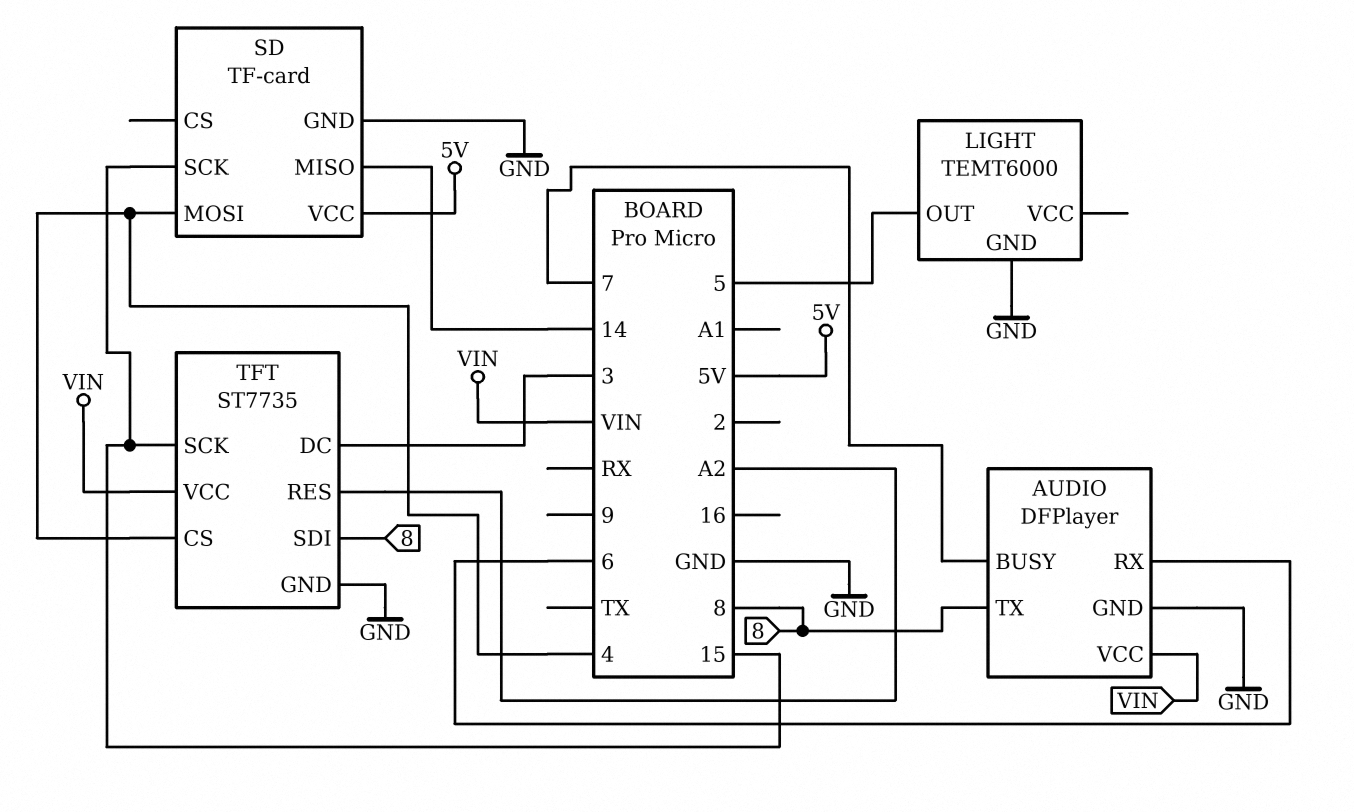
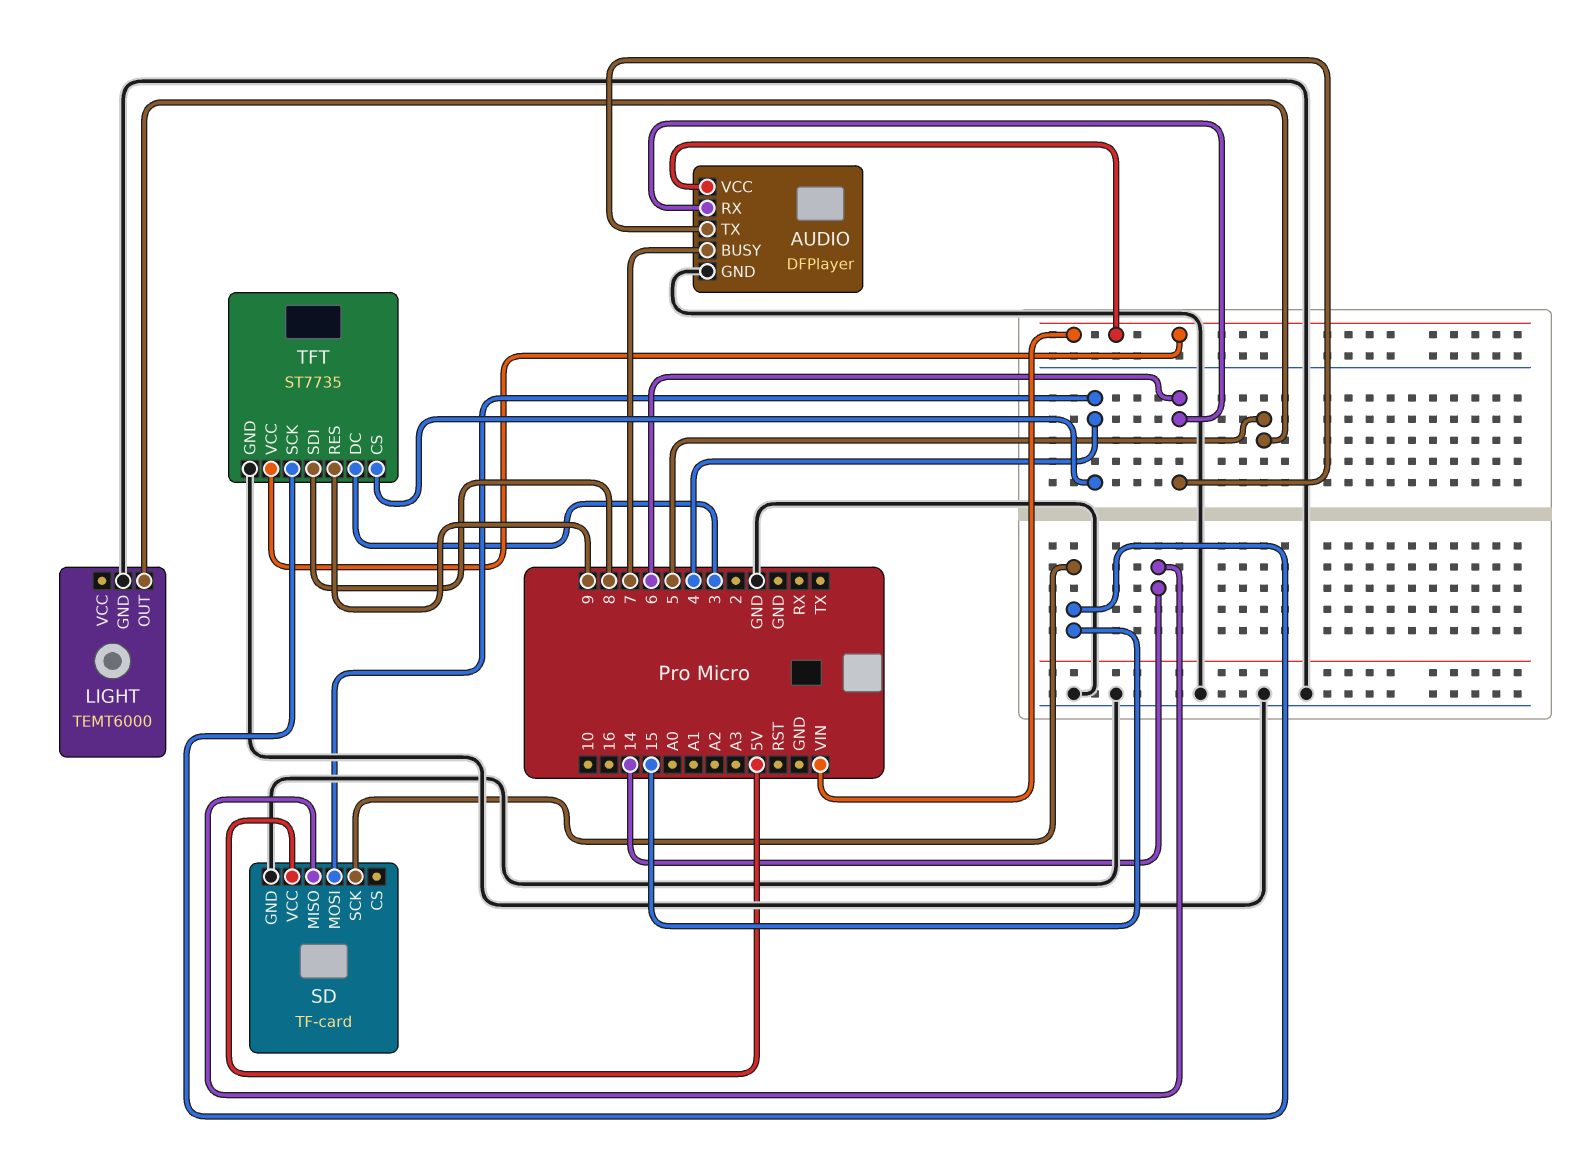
AUDIO pin TX: 8 -> 6
TFT pin RES: A2 -> 9

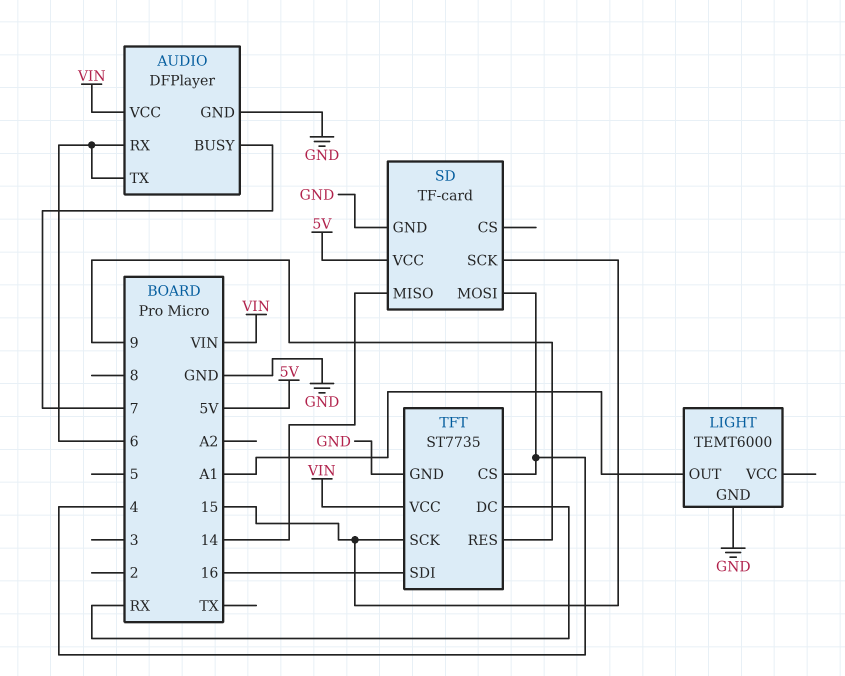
LIGHT pin OUT: 5 -> A1
TFT pin DC: 3 -> RX
TFT pin SDI: 8 -> 16

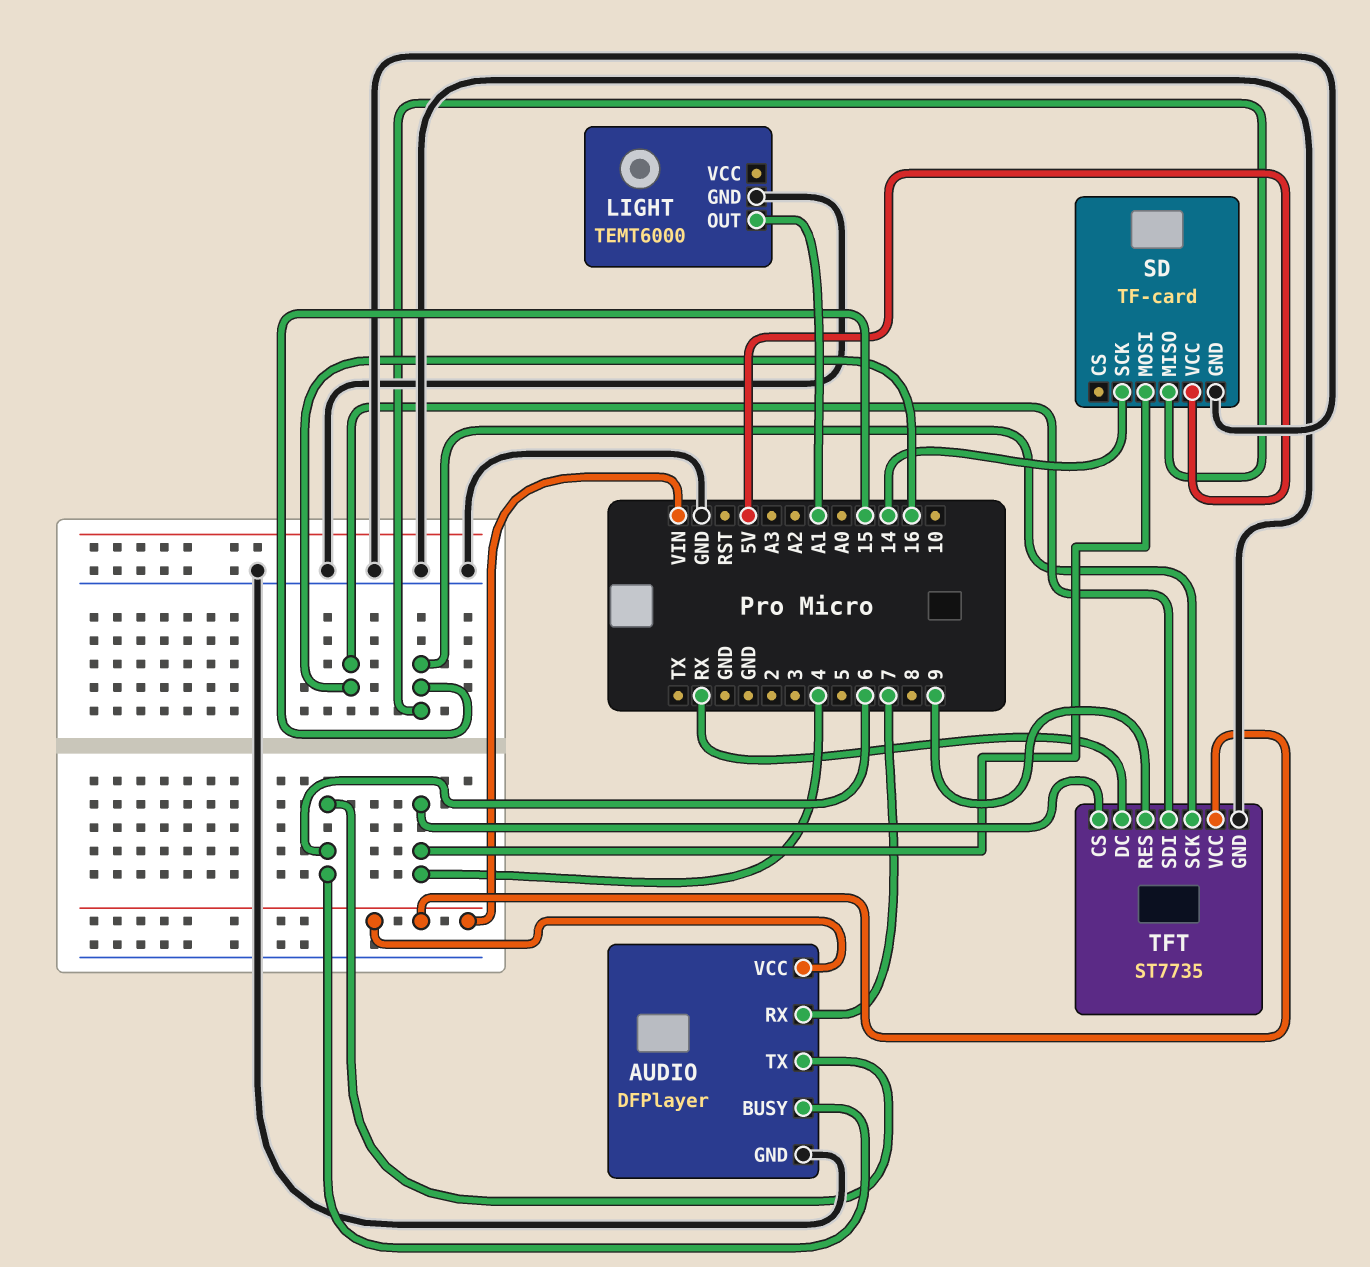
AUDIO pin BUSY: 7 -> 6
AUDIO pin RX: 6 -> 7
SD pin MISO: 14 -> 15
SD pin SCK: 15 -> 14

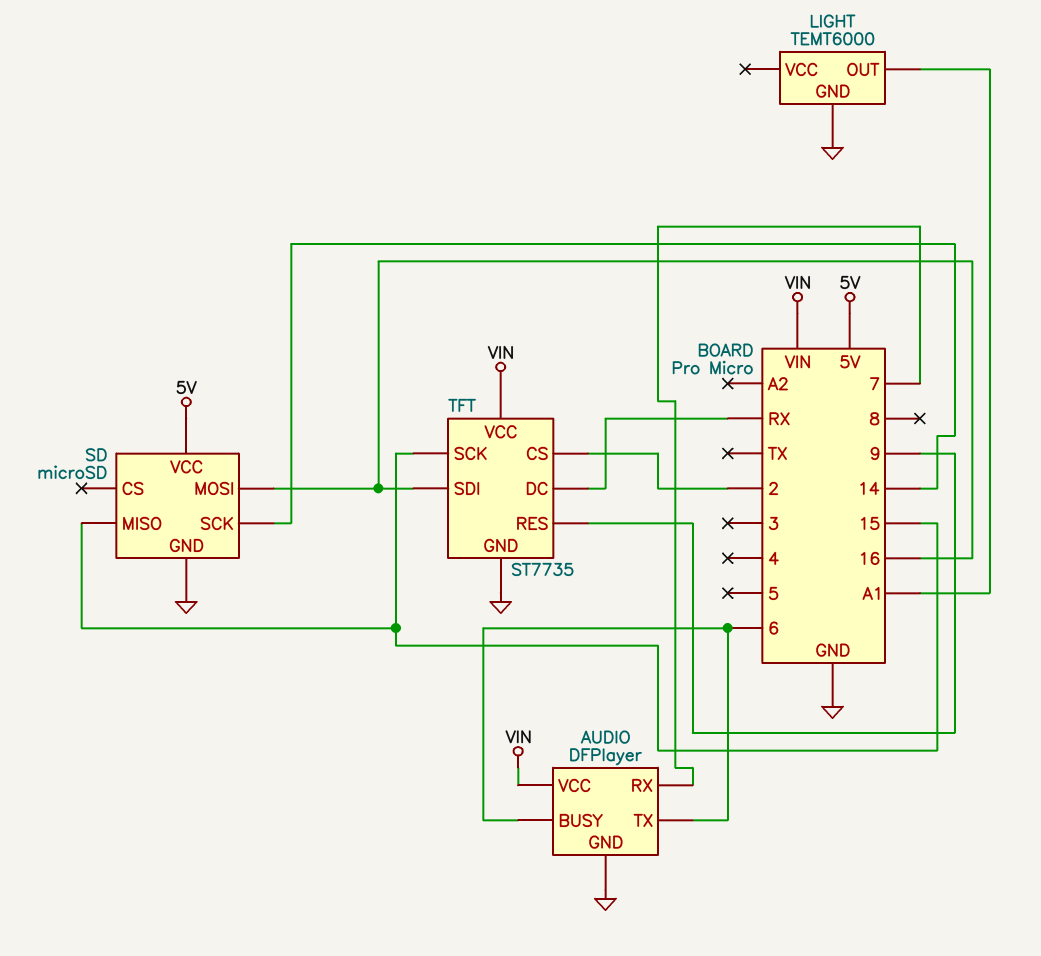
SD: TF-card -> microSD
SD pin MOSI: 4 -> 16
TFT pin CS: 4 -> 2

